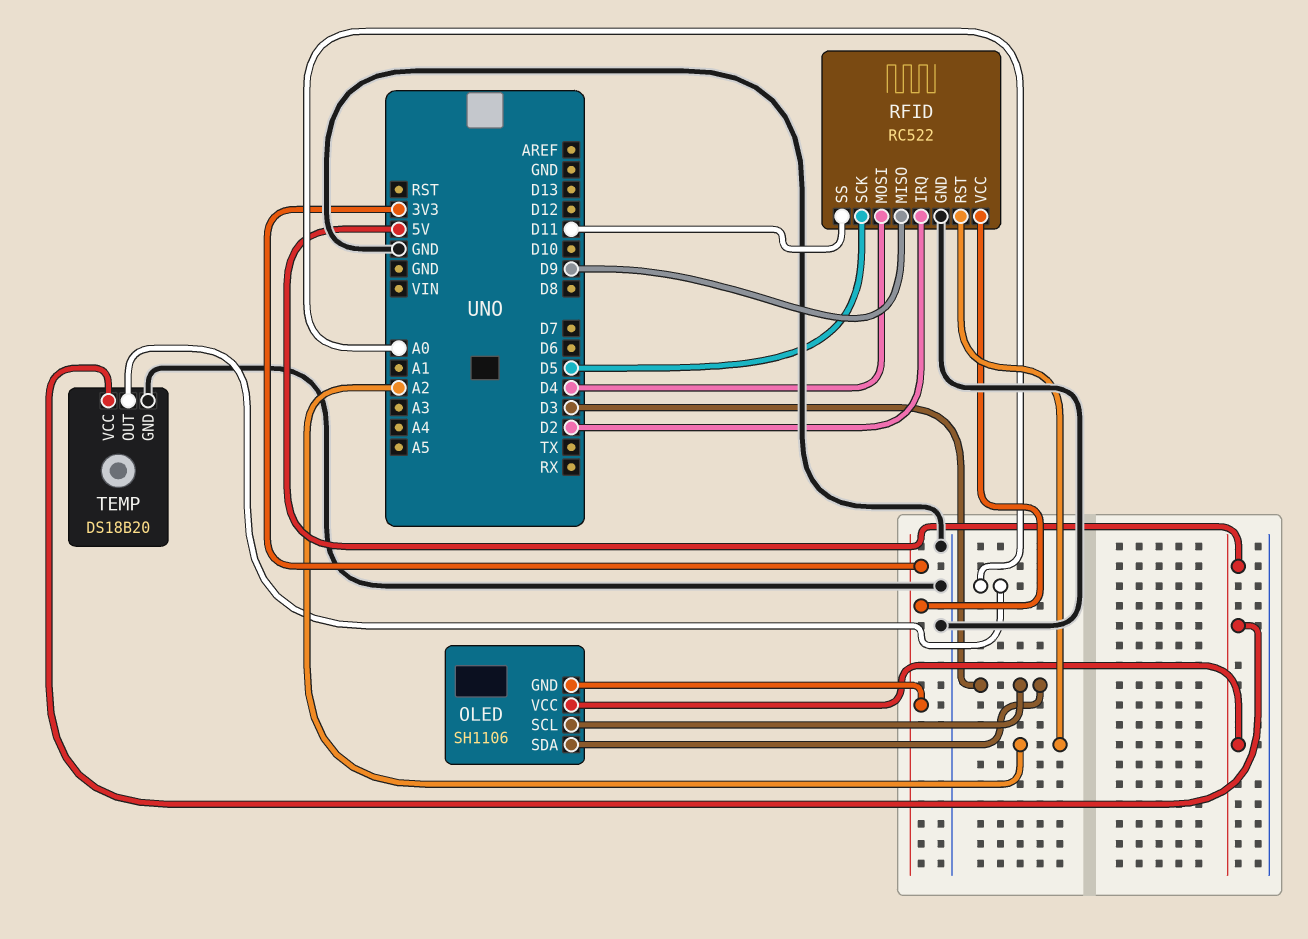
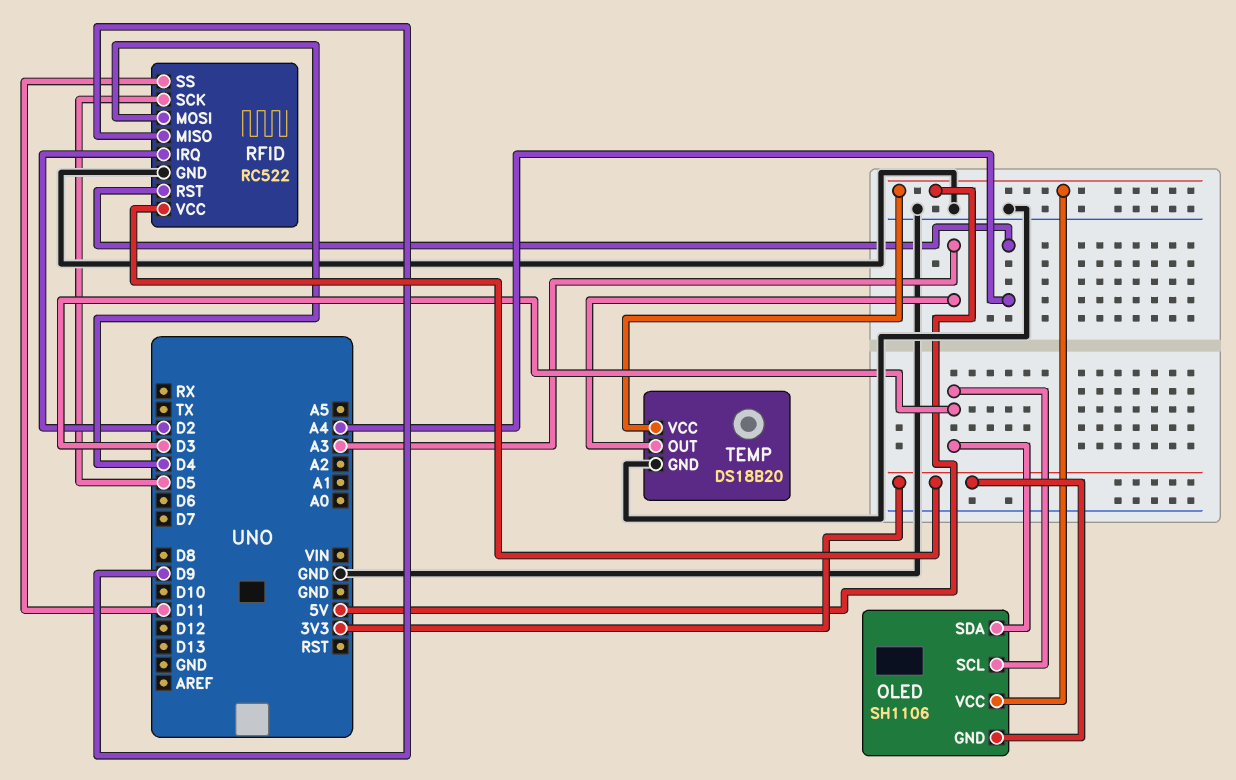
RFID pin RST: A2 -> A4
TEMP pin OUT: A0 -> A3

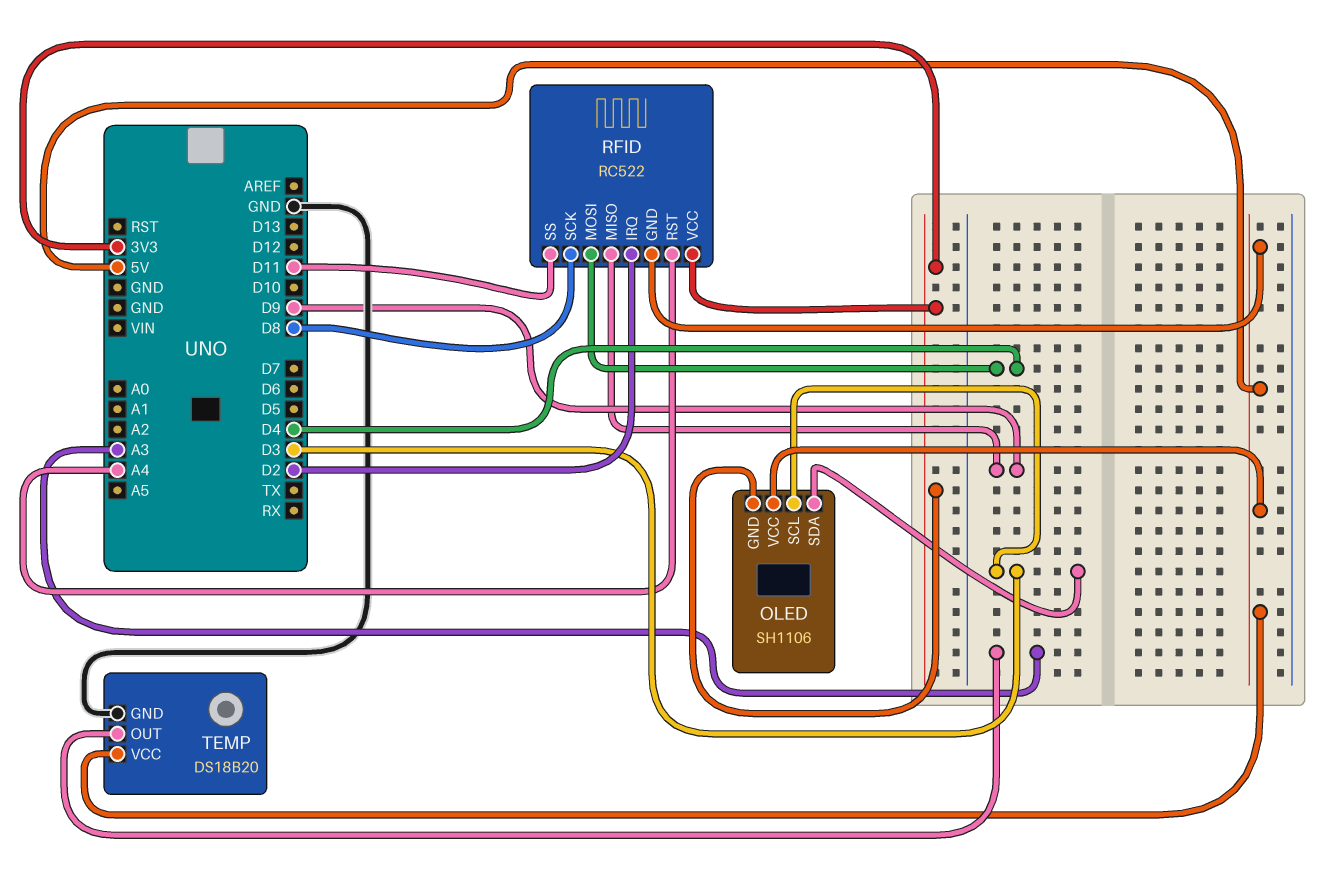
RFID pin GND: GND -> 5V
RFID pin SCK: D5 -> D8

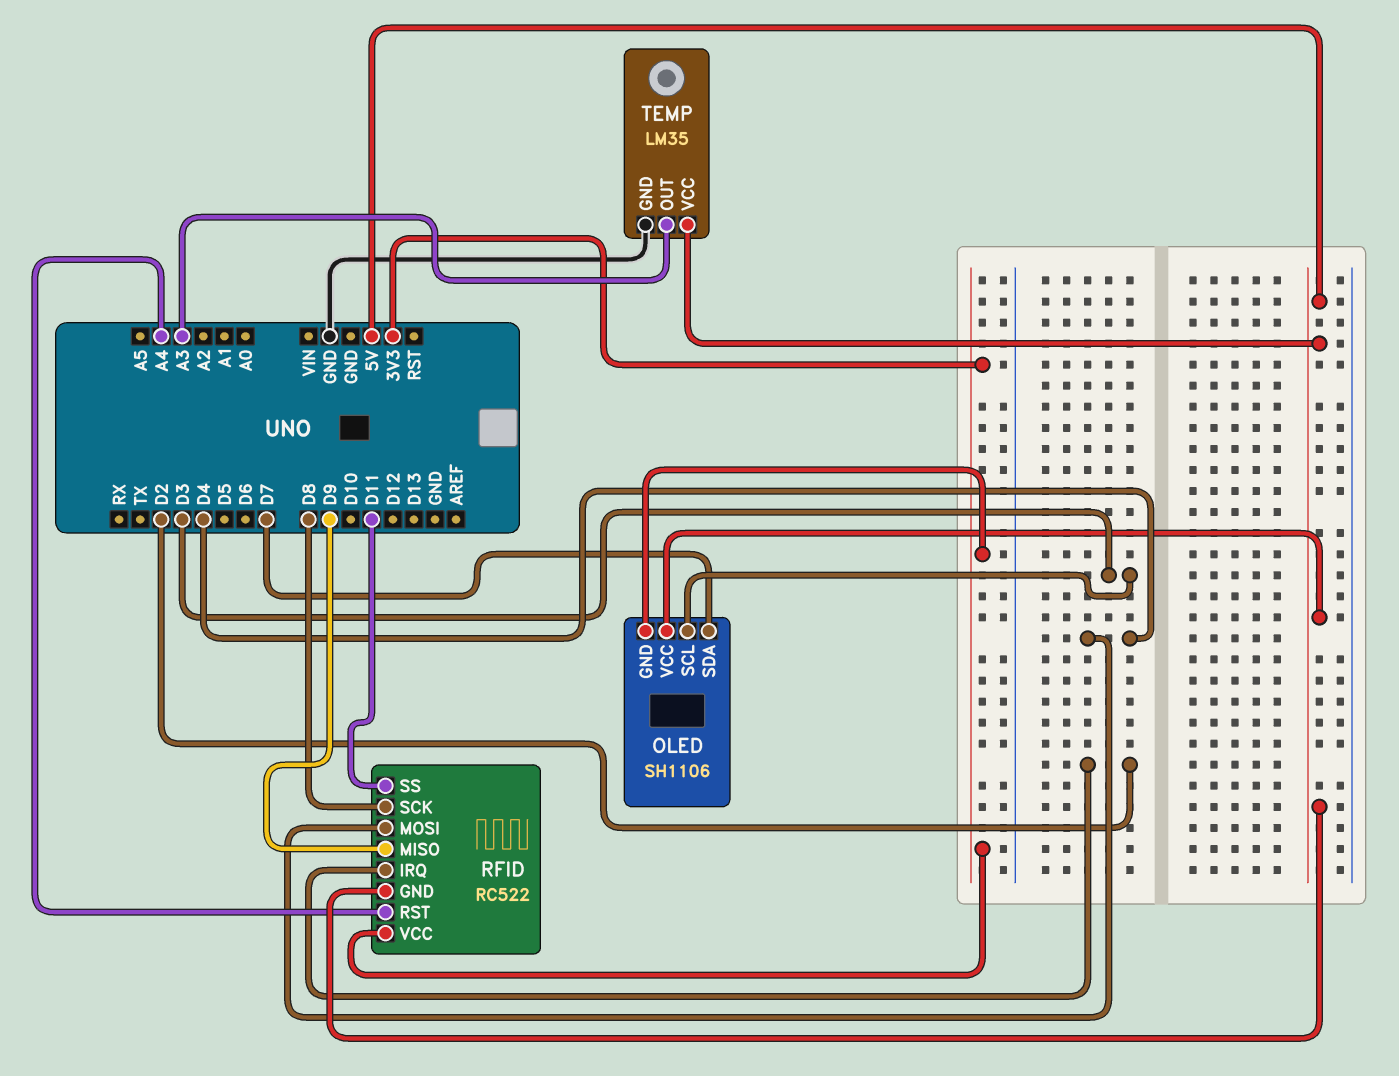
OLED pin SDA: D3 -> D7
TEMP: DS18B20 -> LM35

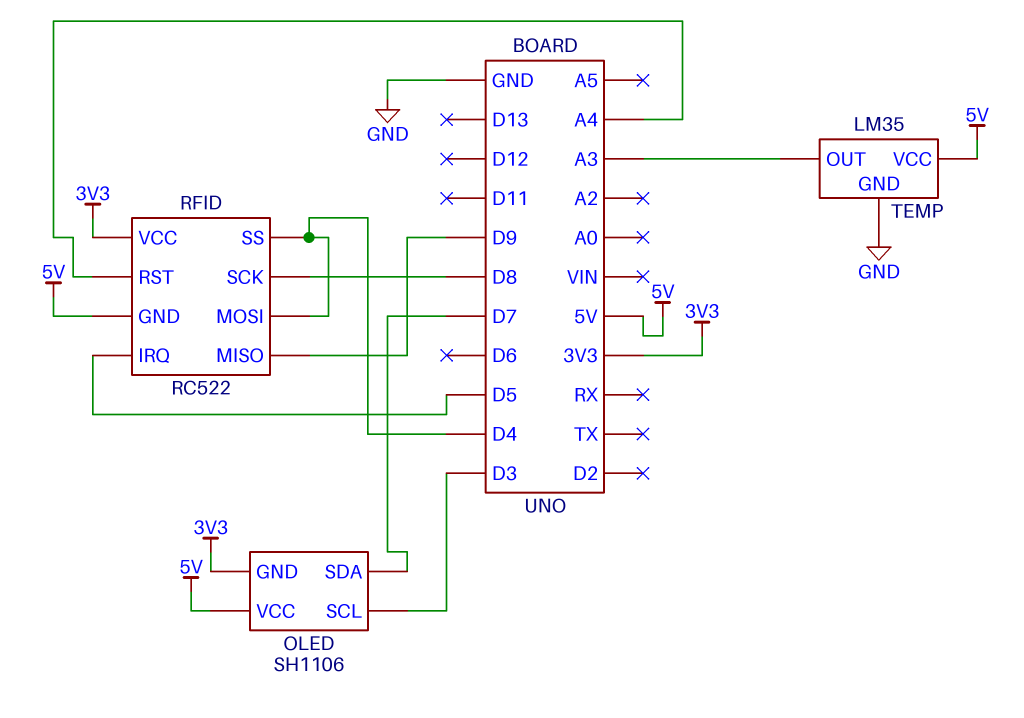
RFID pin IRQ: D2 -> D5
RFID pin SS: D11 -> D4

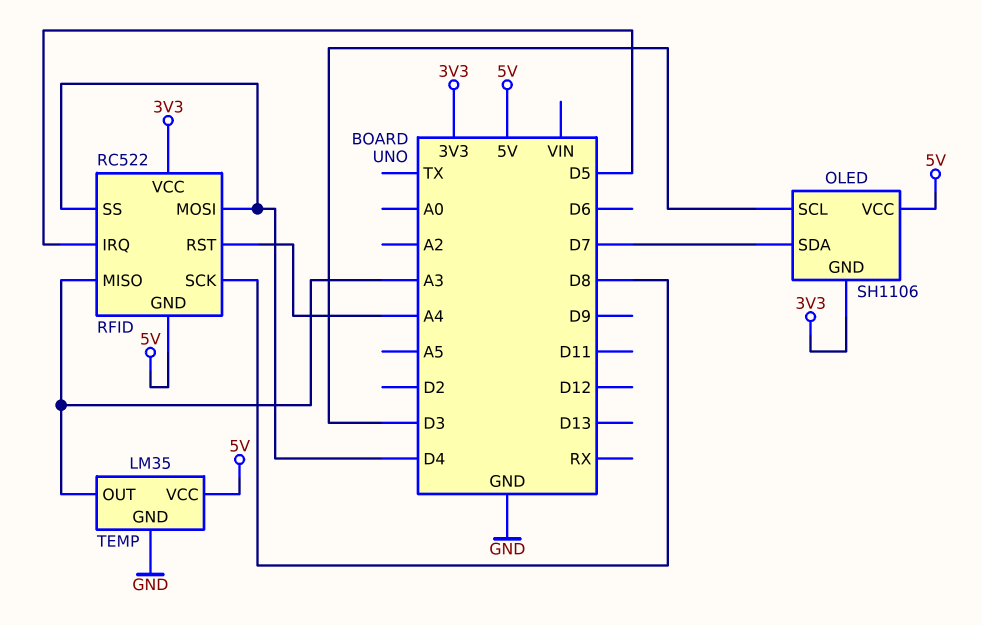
RFID pin MISO: D9 -> A3

